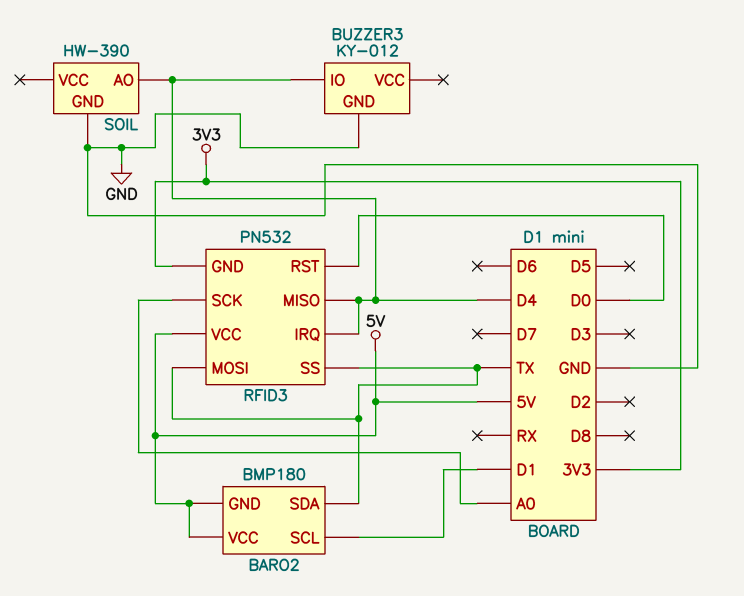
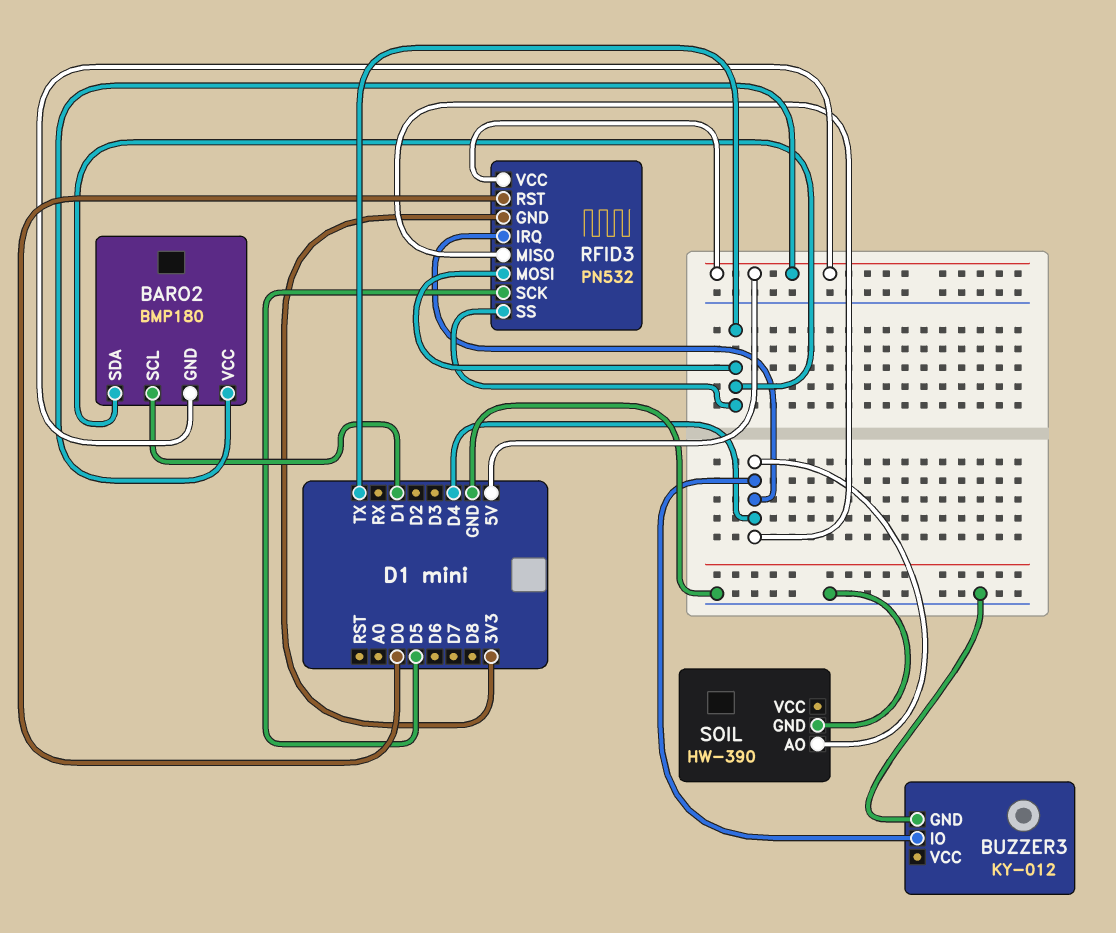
RFID3 pin SCK: A0 -> D5

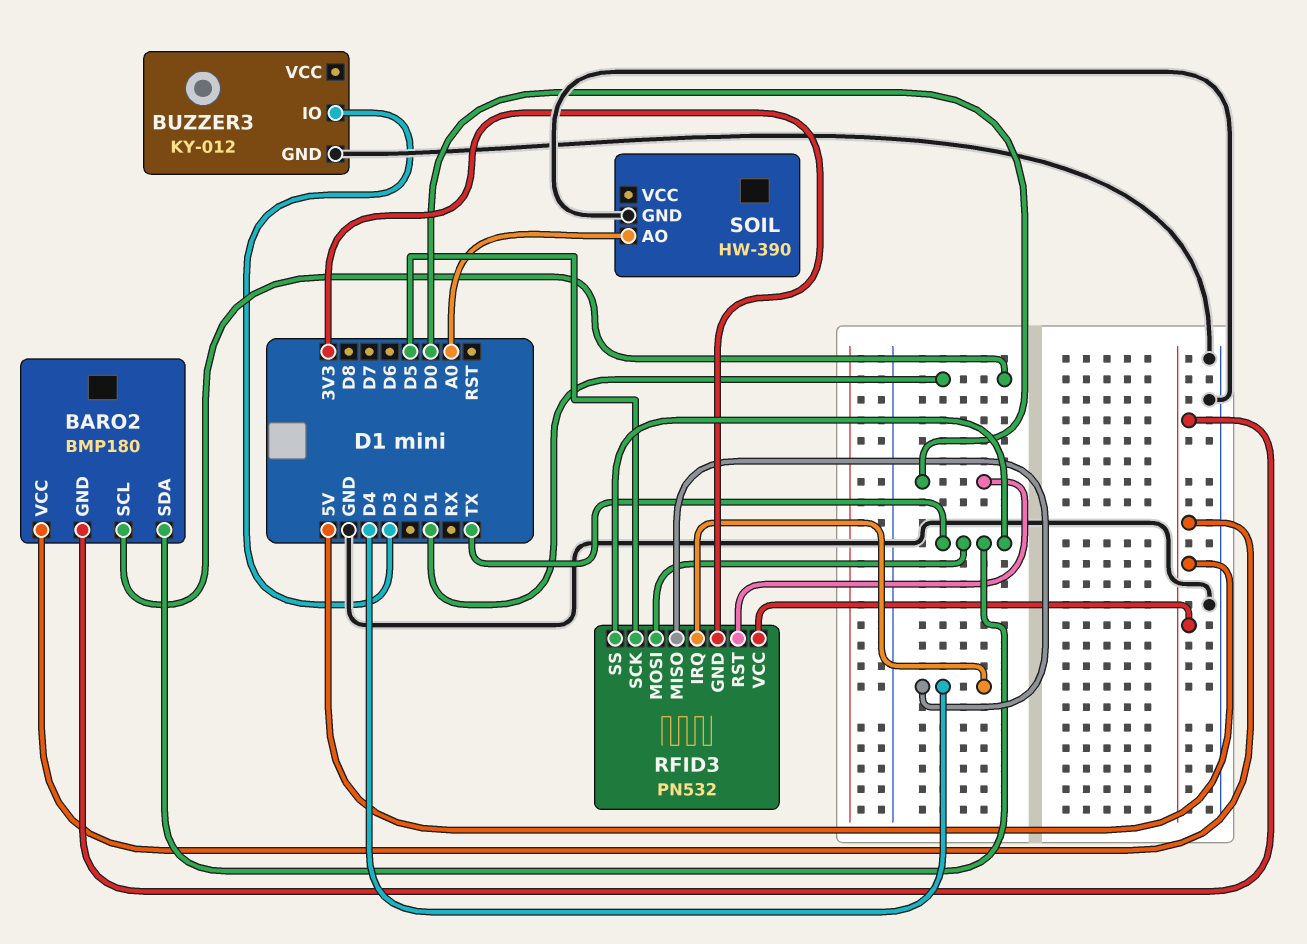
BUZZER3 pin IO: D4 -> D3
SOIL pin AO: D4 -> A0

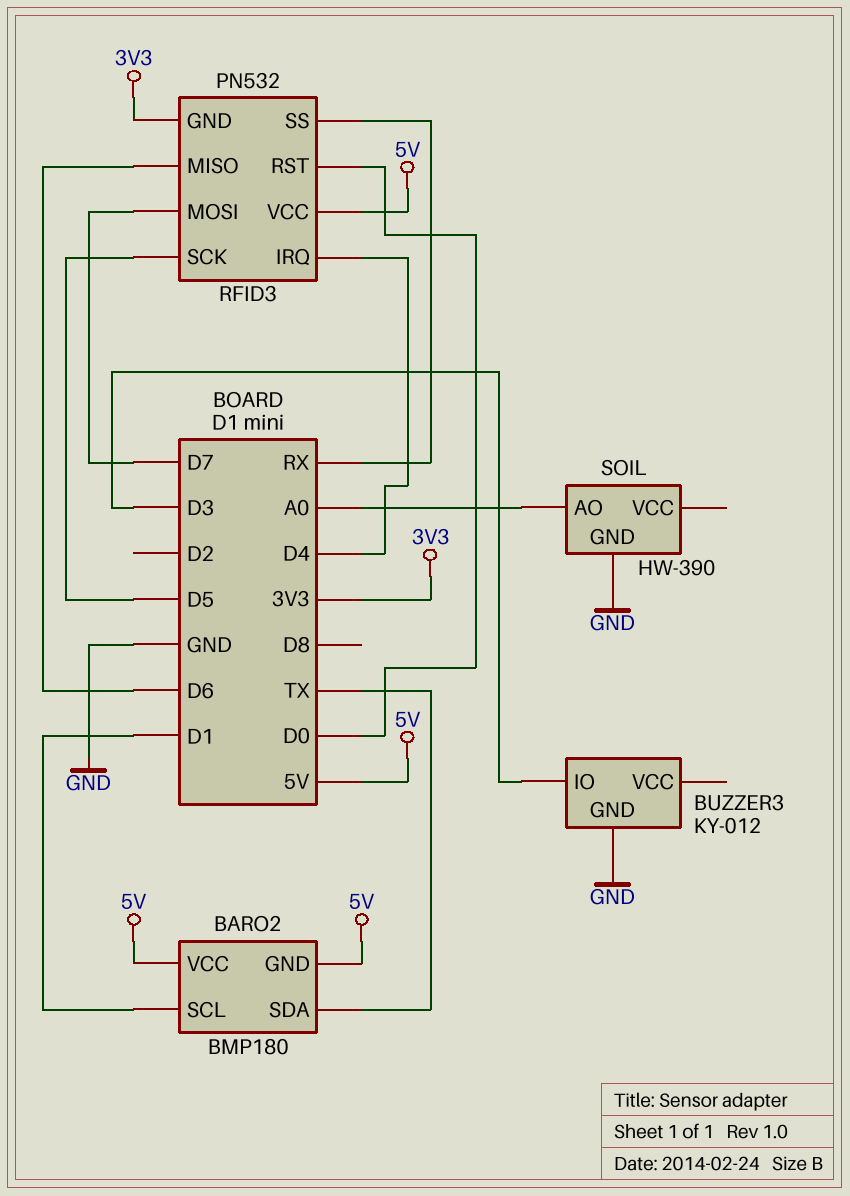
RFID3 pin MISO: D4 -> D6
RFID3 pin MOSI: TX -> D7
RFID3 pin SS: TX -> RX

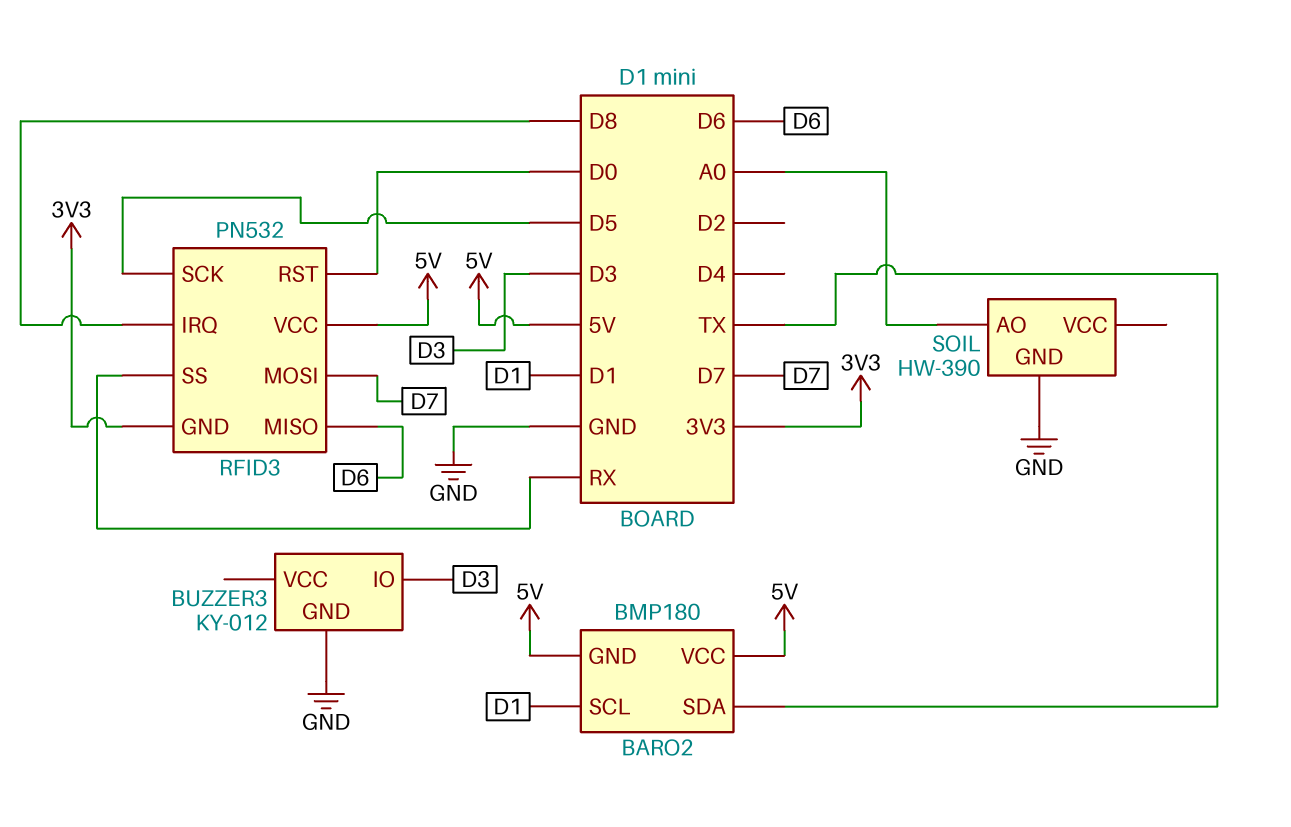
RFID3 pin IRQ: D4 -> D8

